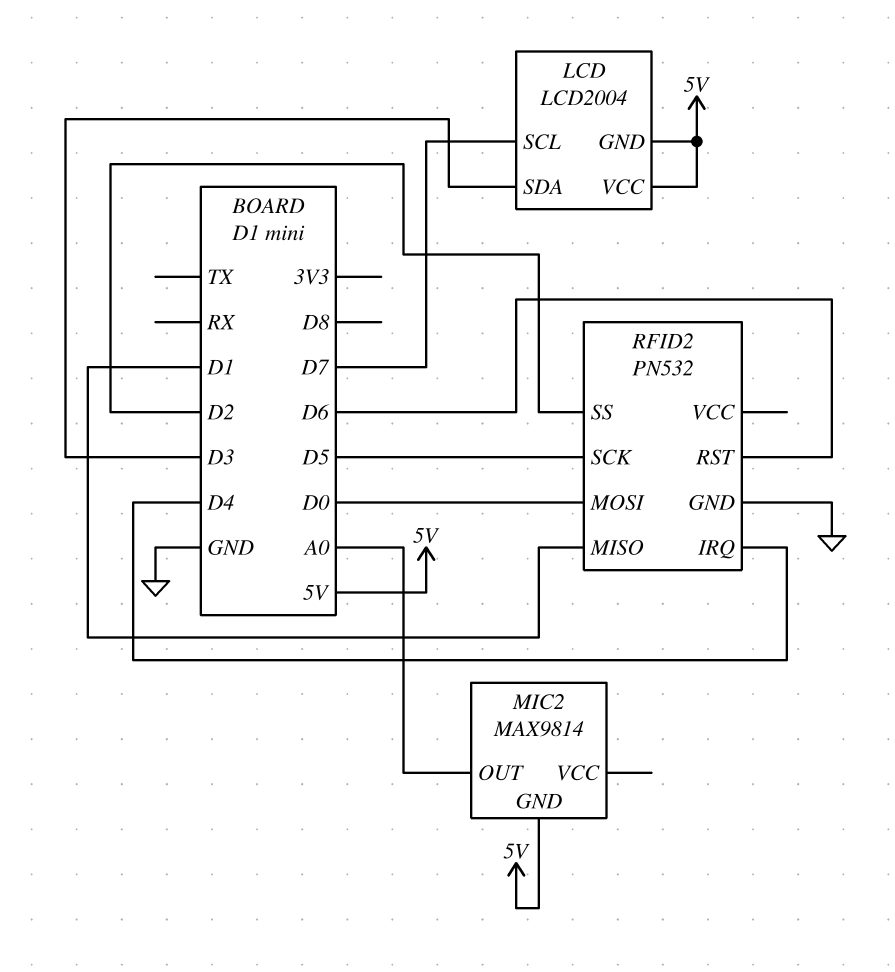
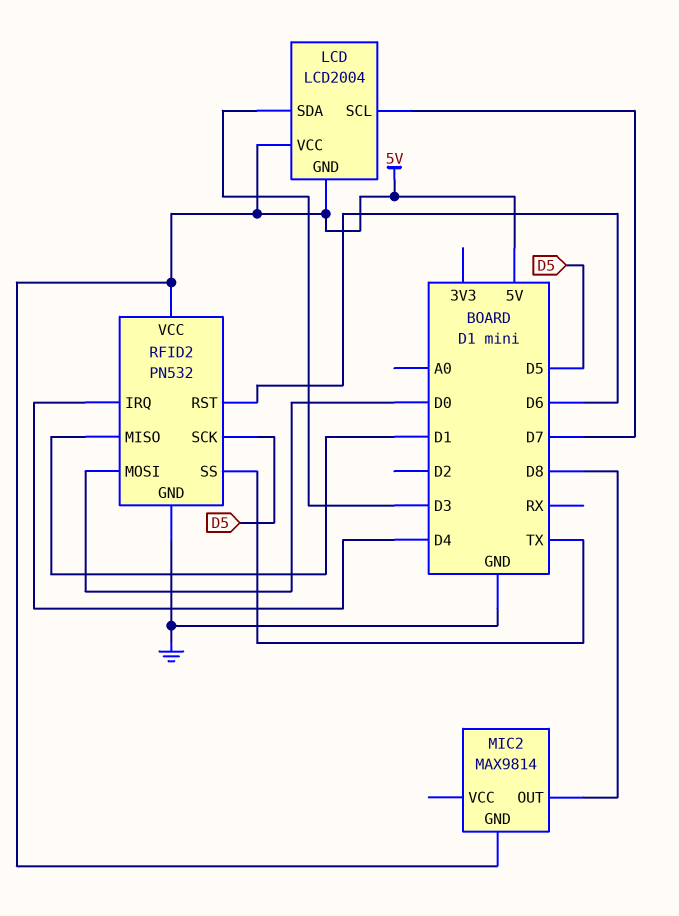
MIC2 pin OUT: A0 -> D8
RFID2 pin SS: D2 -> TX
RFID2 pin VCC: none -> 5V

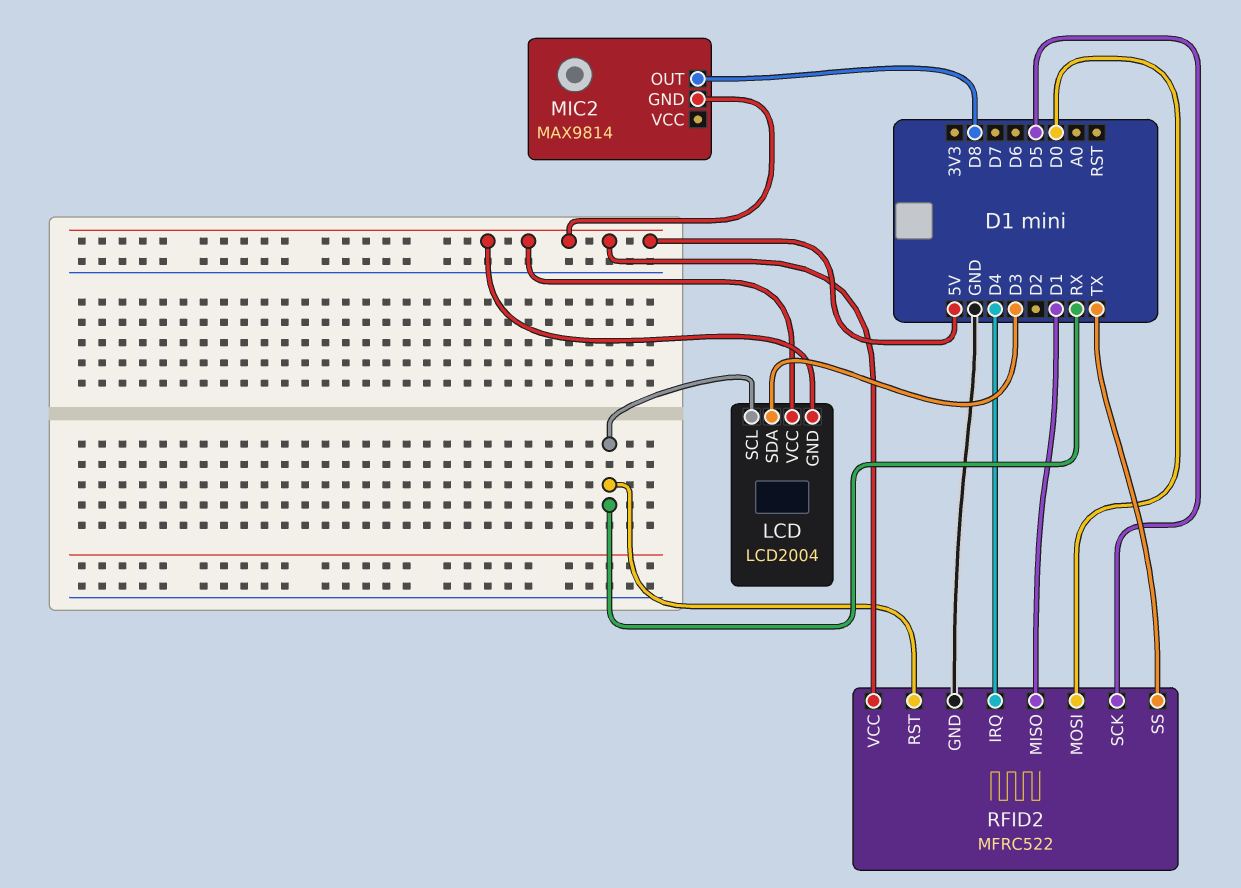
LCD pin SCL: D7 -> RX
RFID2: PN532 -> MFRC522
RFID2 pin RST: D6 -> RX

